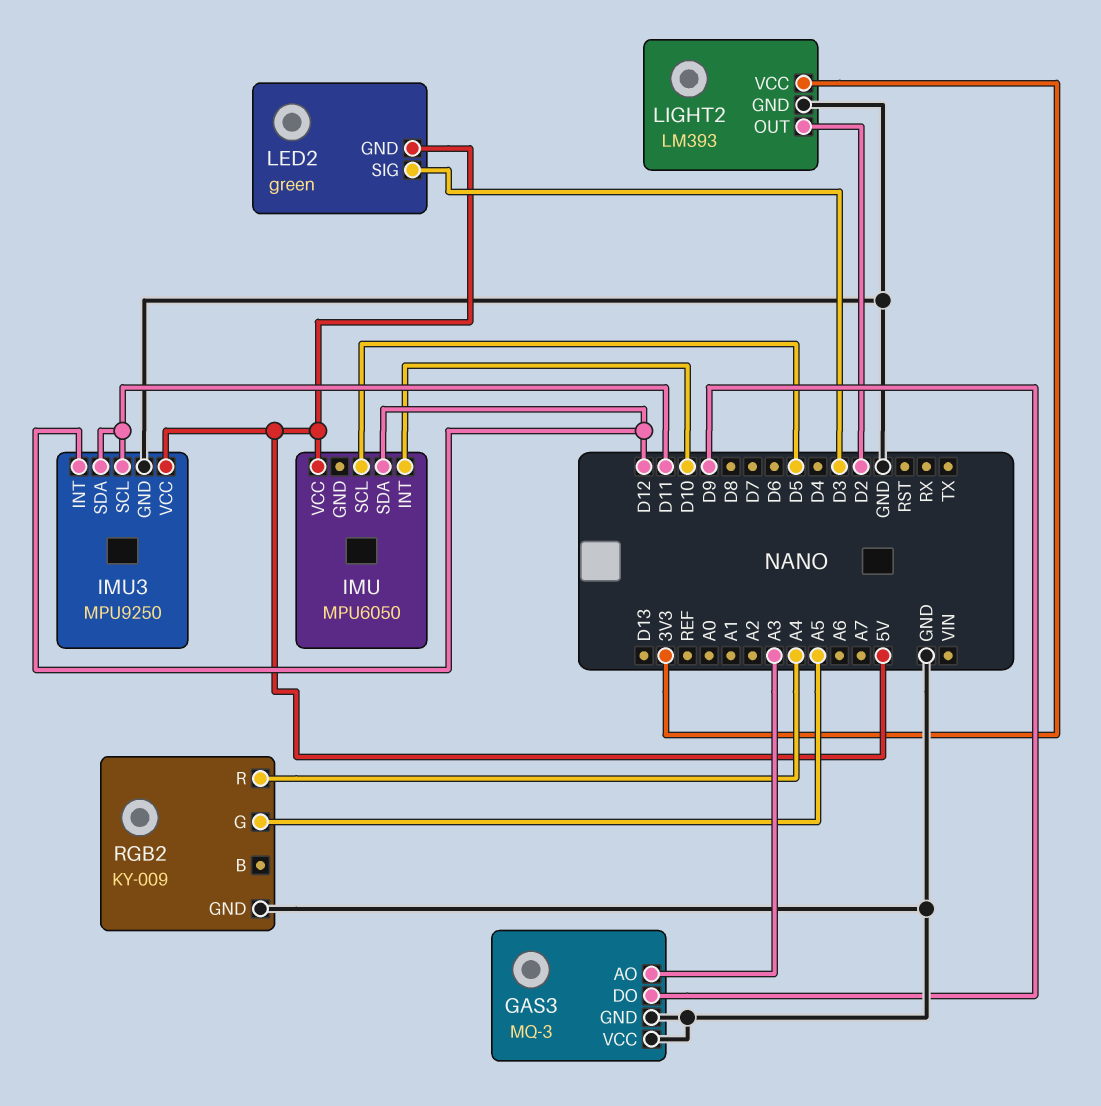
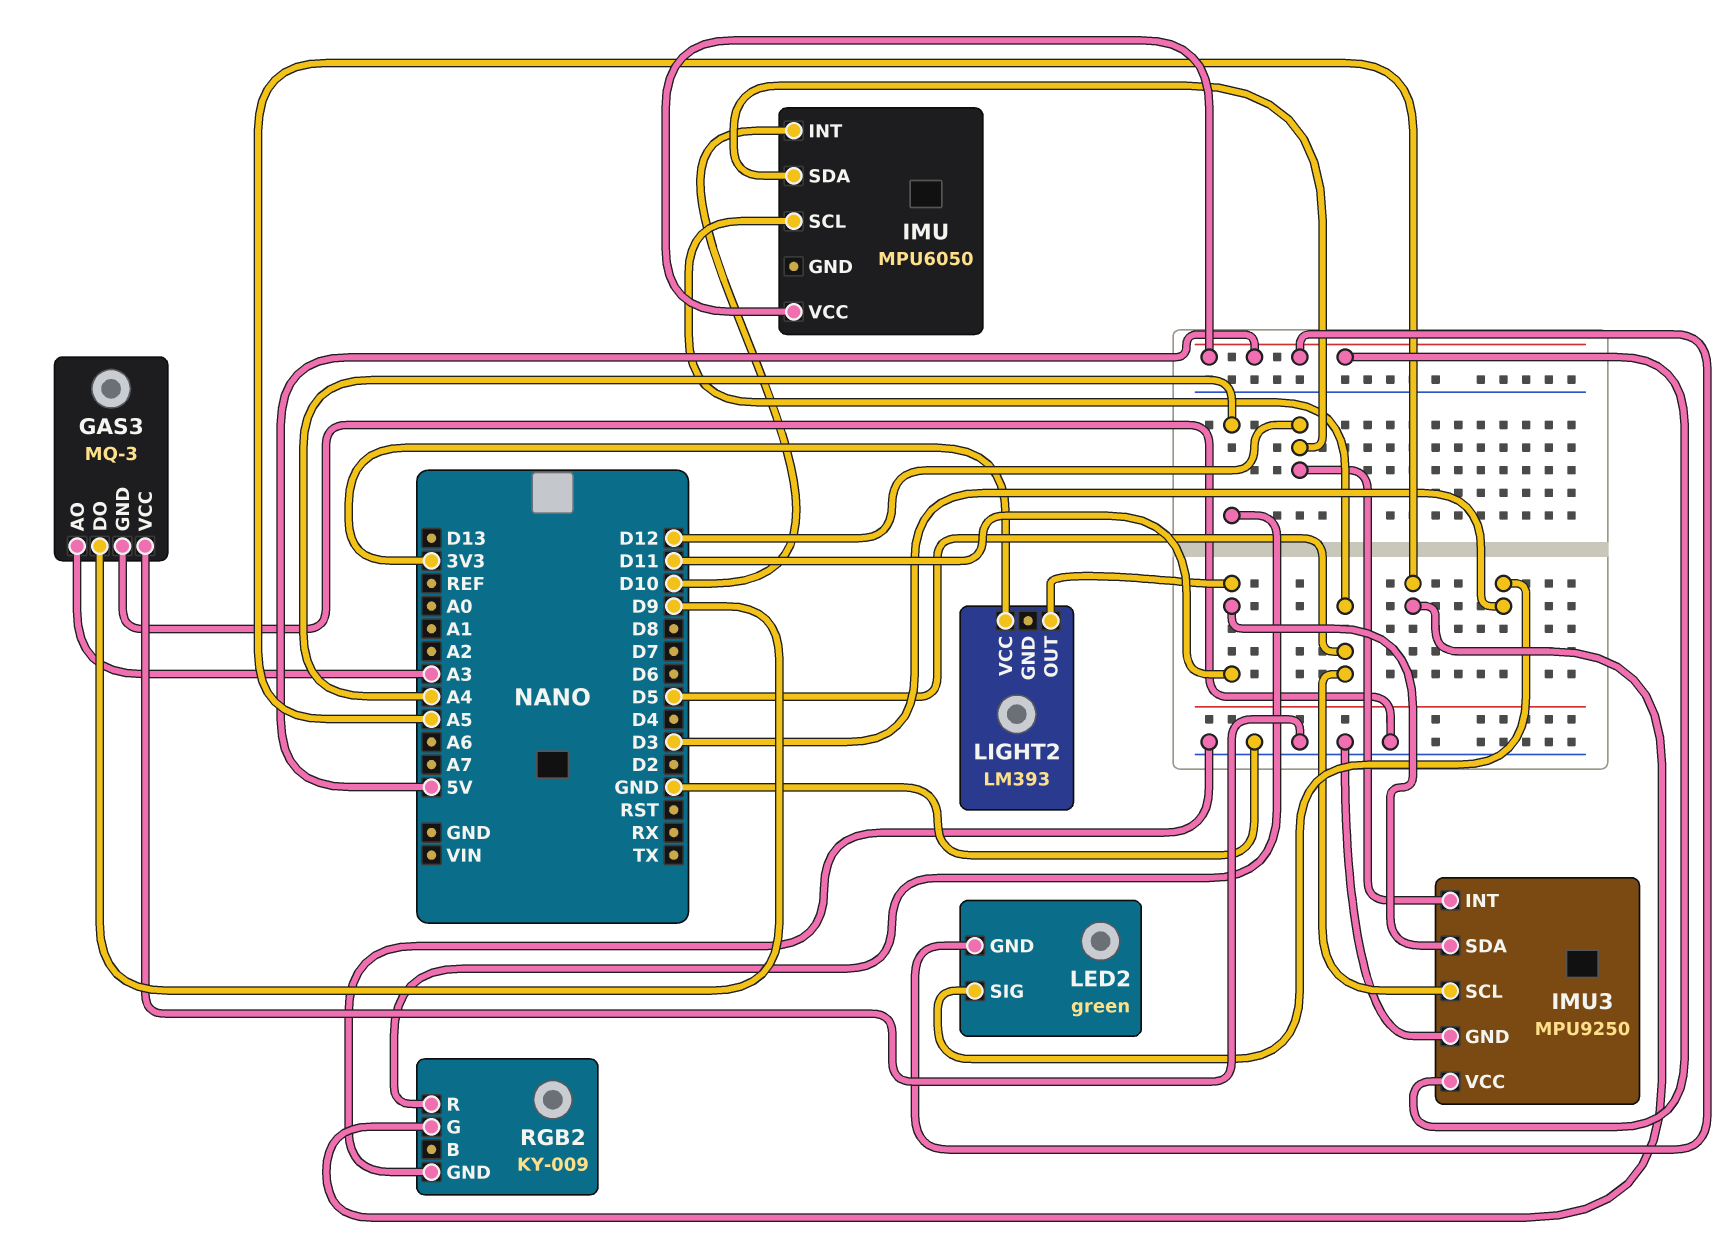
IMU3 pin SCL: D11 -> D5
LIGHT2 pin GND: GND -> none
LIGHT2 pin OUT: D2 -> D11

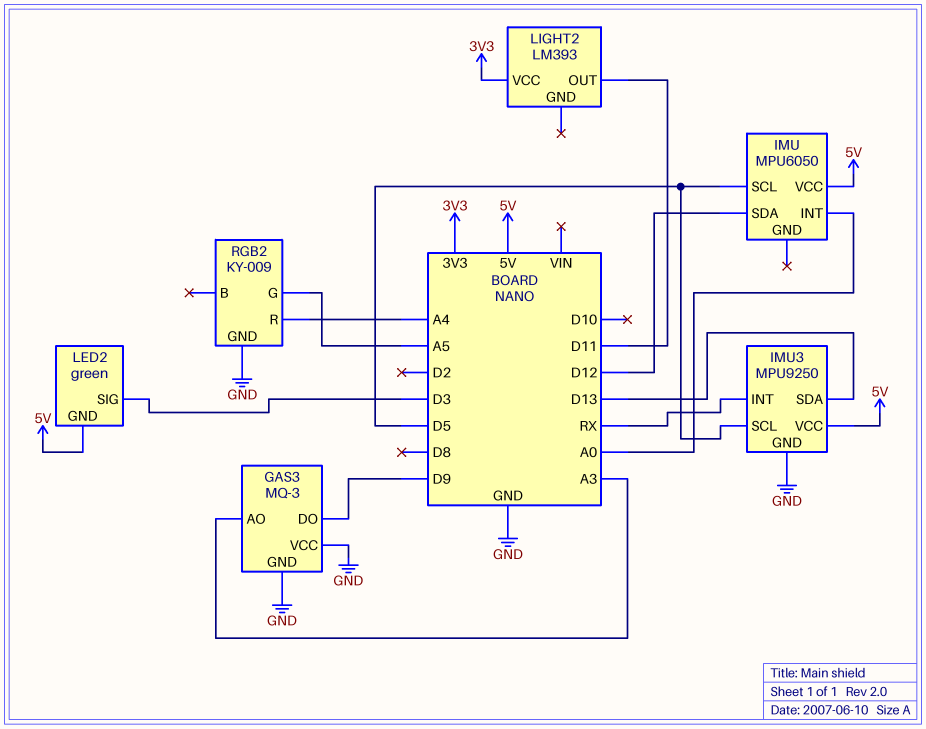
IMU pin INT: D10 -> A0
IMU3 pin INT: D12 -> RX
IMU3 pin SDA: D11 -> D13

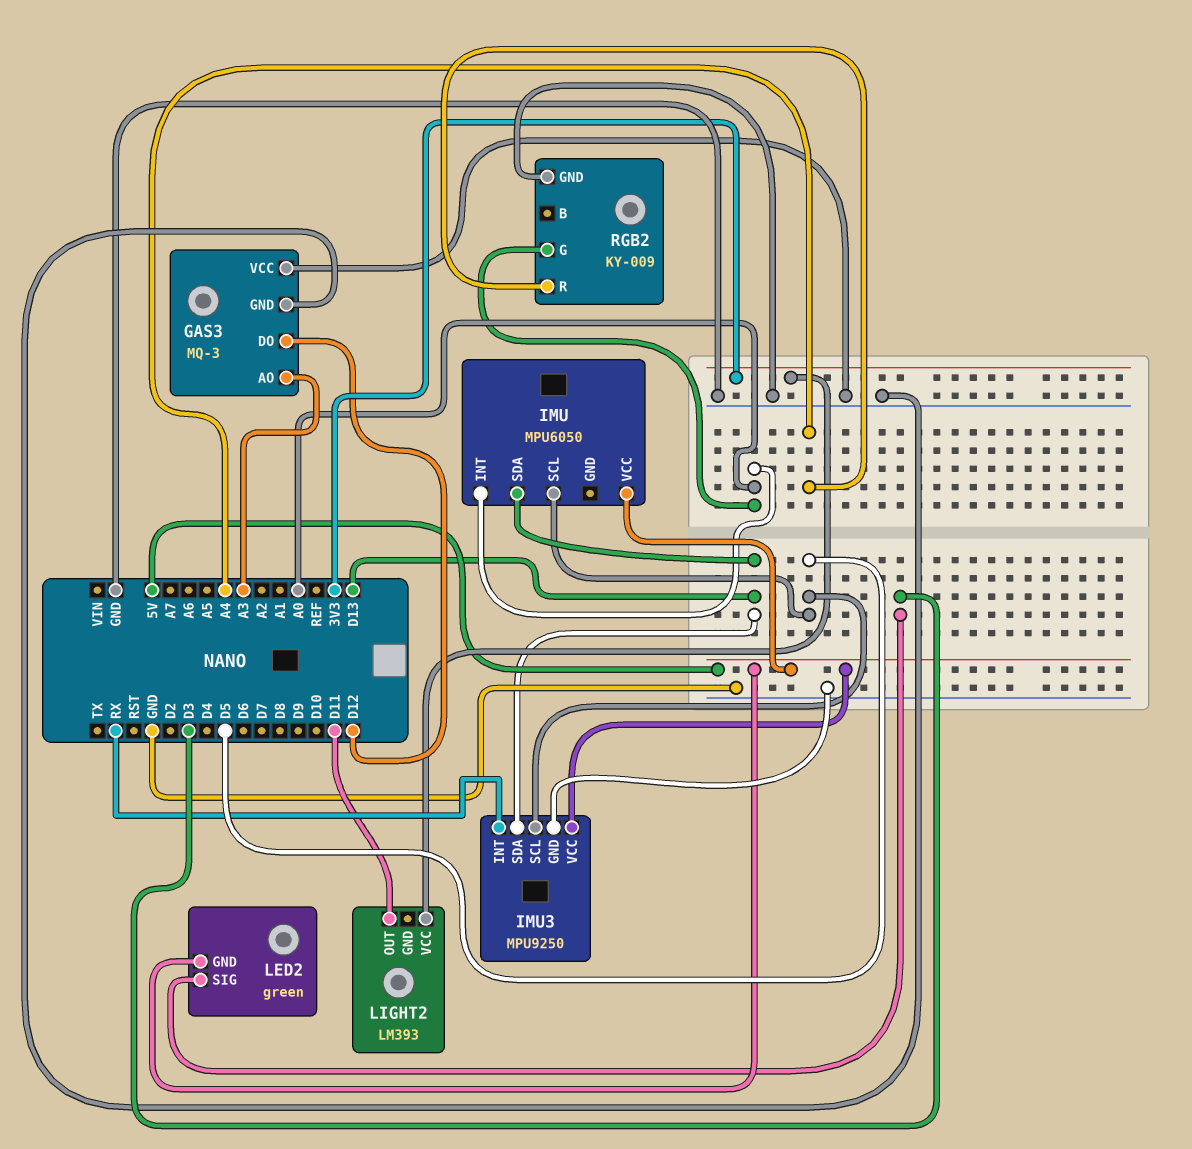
GAS3 pin DO: D9 -> D12
IMU pin SDA: D12 -> D13
RGB2 pin G: A5 -> A0

